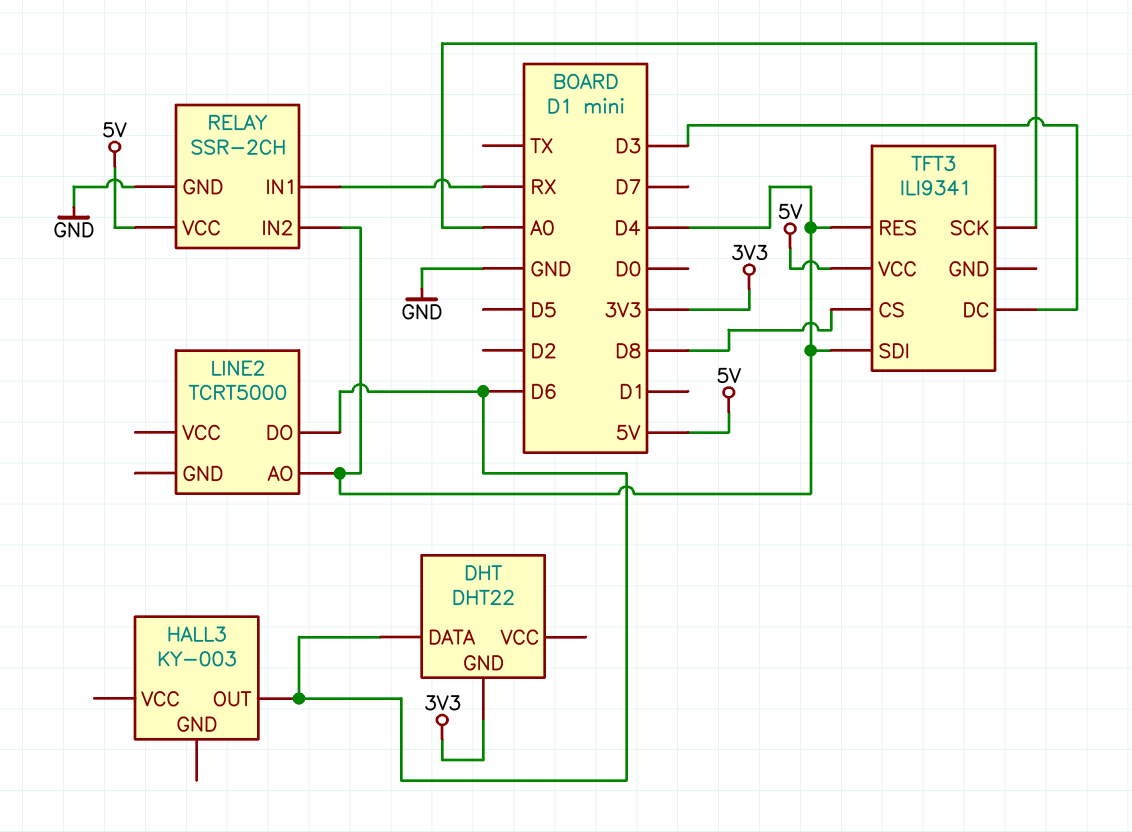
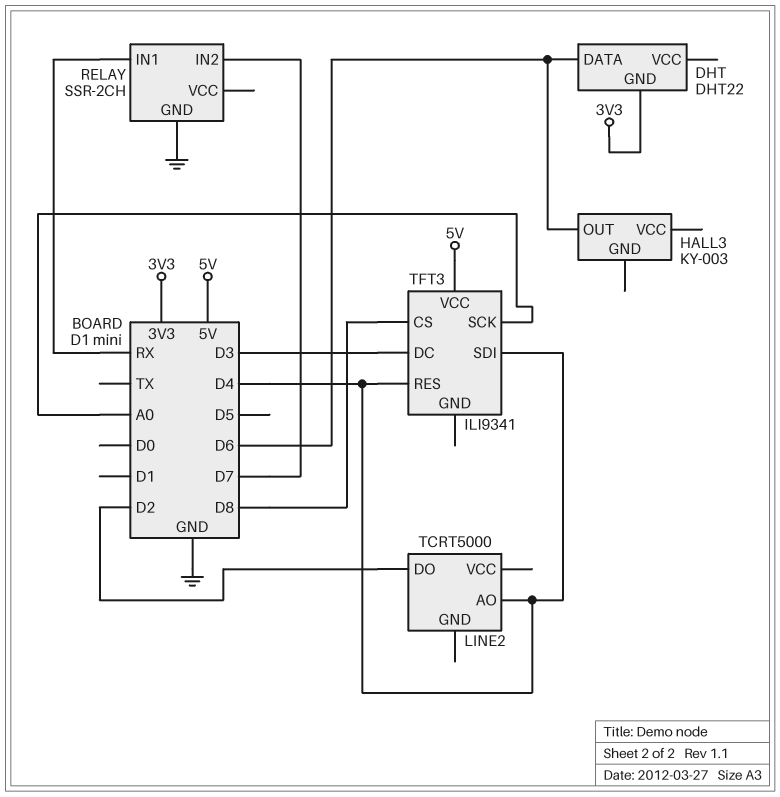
LINE2 pin DO: D6 -> D2
RELAY pin IN2: D4 -> D7
RELAY pin VCC: 5V -> none

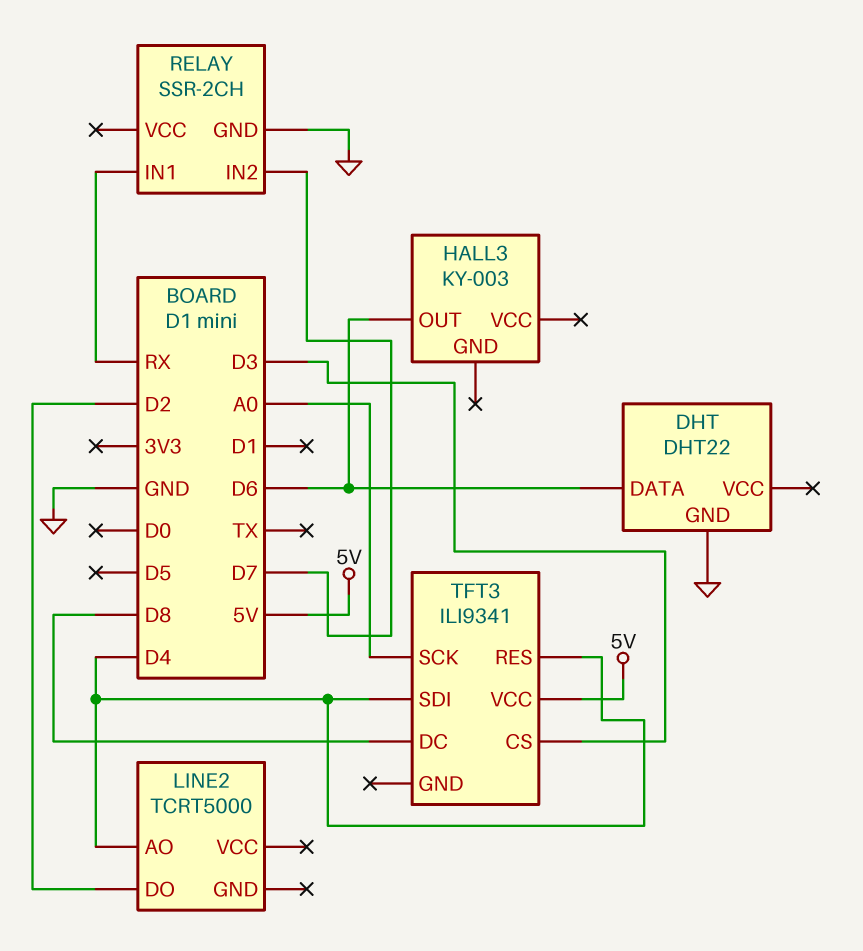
DHT pin GND: 3V3 -> GND
TFT3 pin CS: D8 -> D3
TFT3 pin DC: D3 -> D8

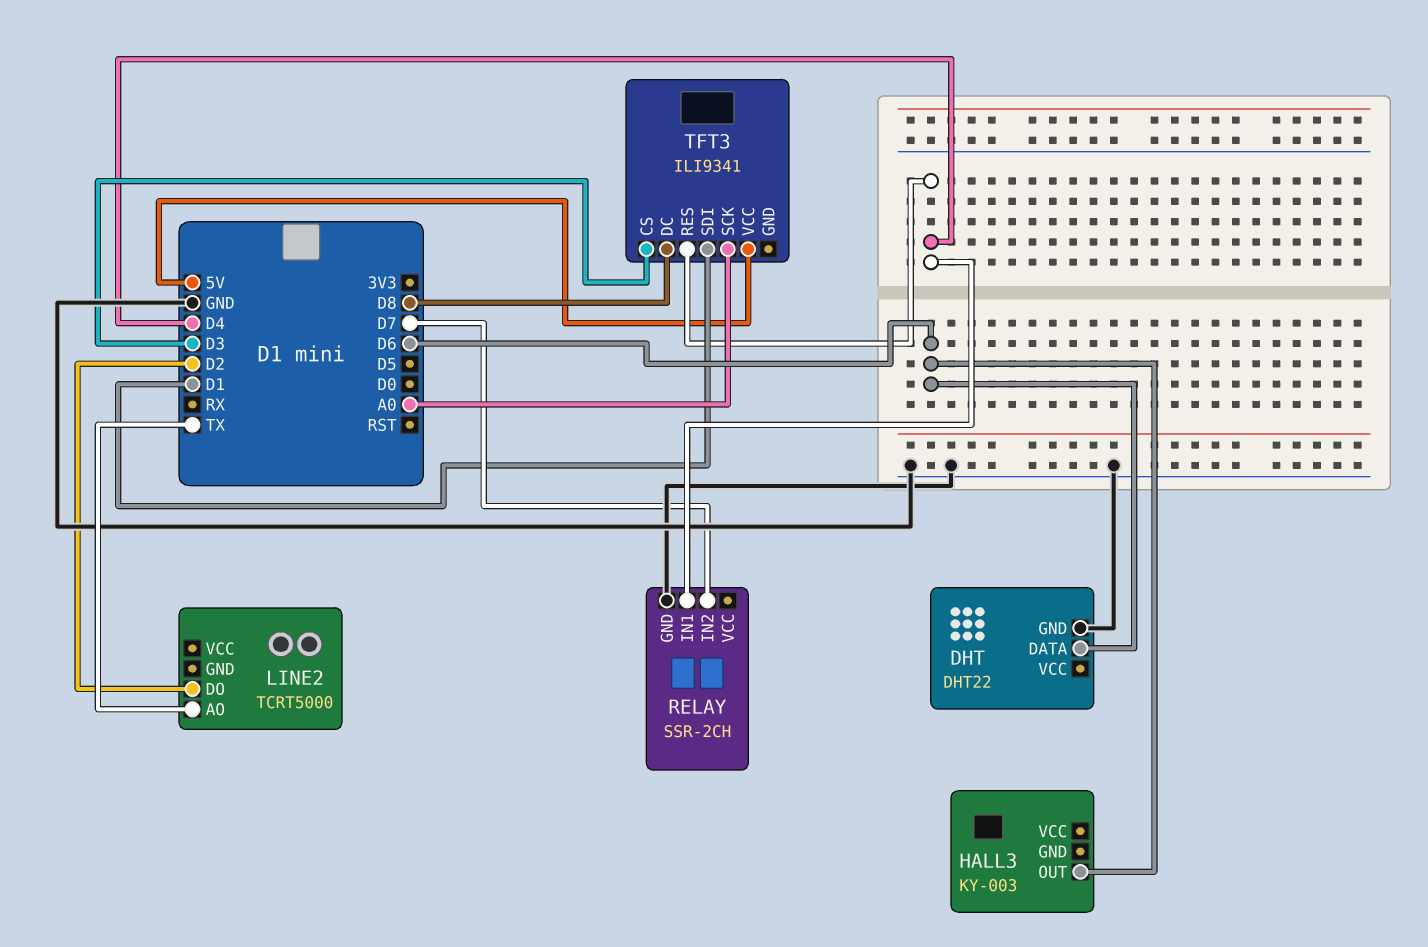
LINE2 pin AO: D4 -> TX
RELAY pin IN1: RX -> D4
TFT3 pin SDI: D4 -> D1

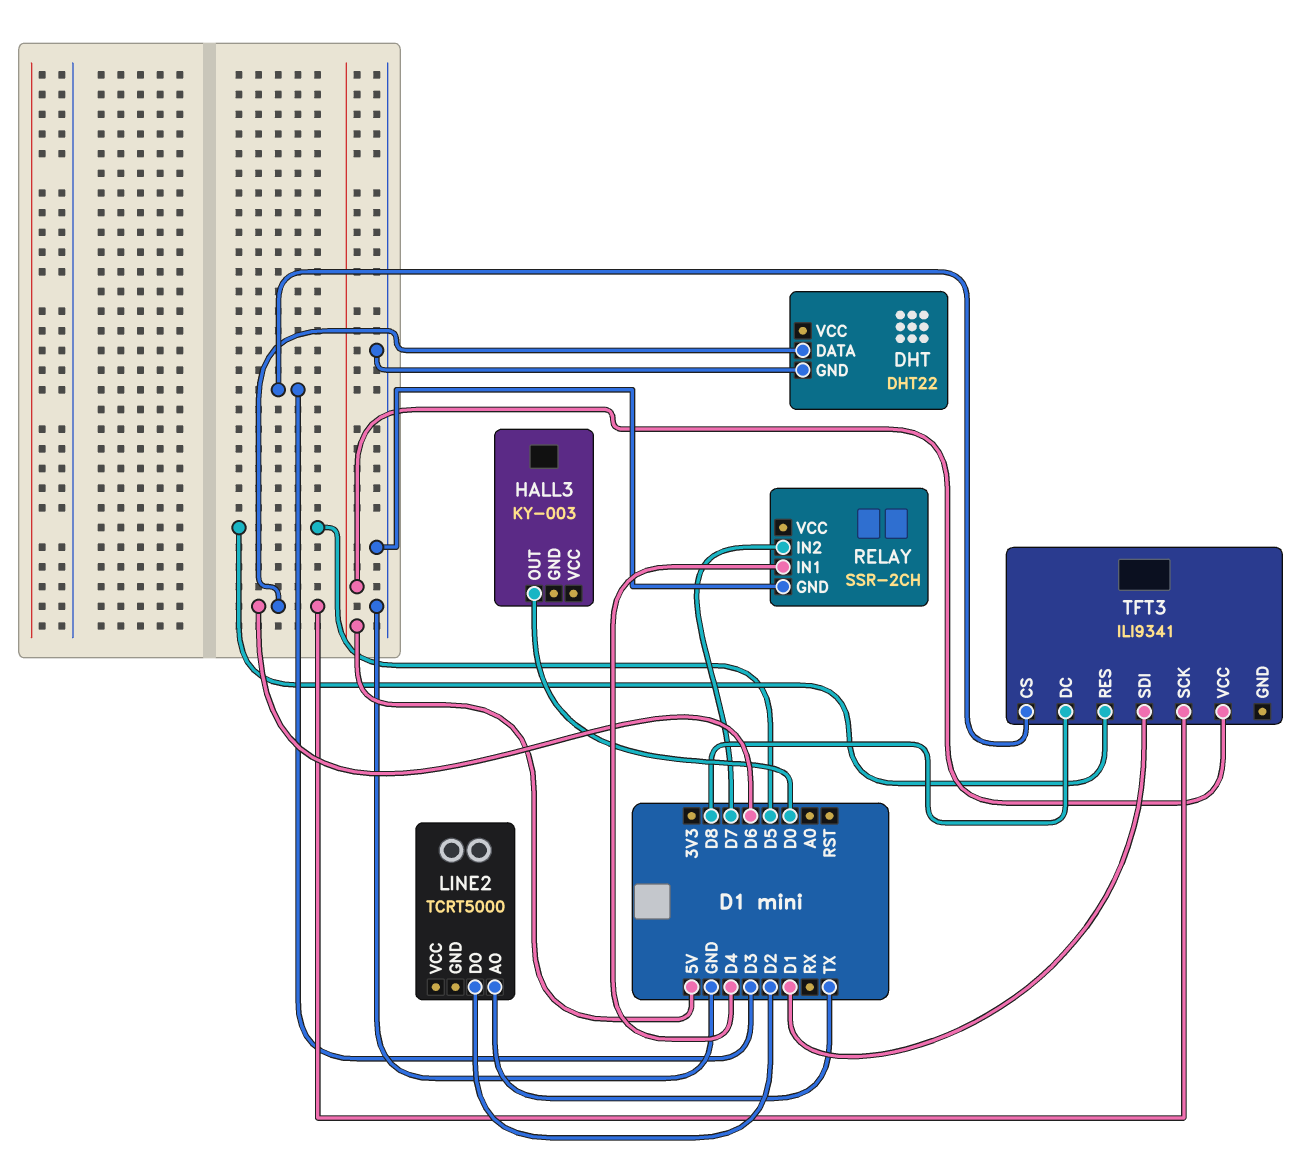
HALL3 pin OUT: D6 -> D0
TFT3 pin RES: D4 -> D5
TFT3 pin SCK: A0 -> D6

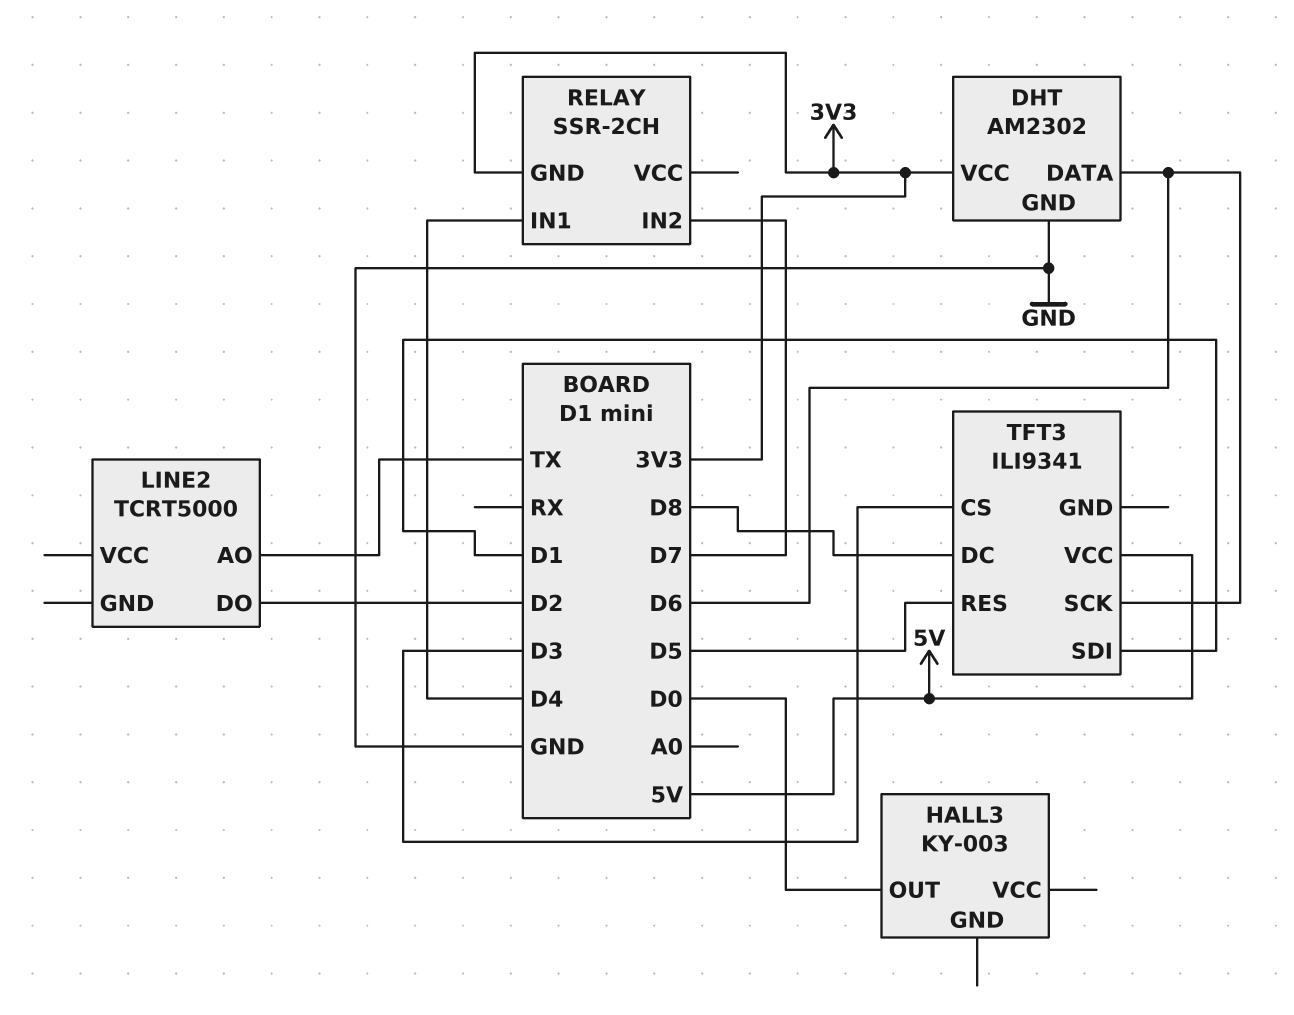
DHT: DHT22 -> AM2302
DHT pin VCC: none -> 3V3
RELAY pin GND: GND -> 3V3

